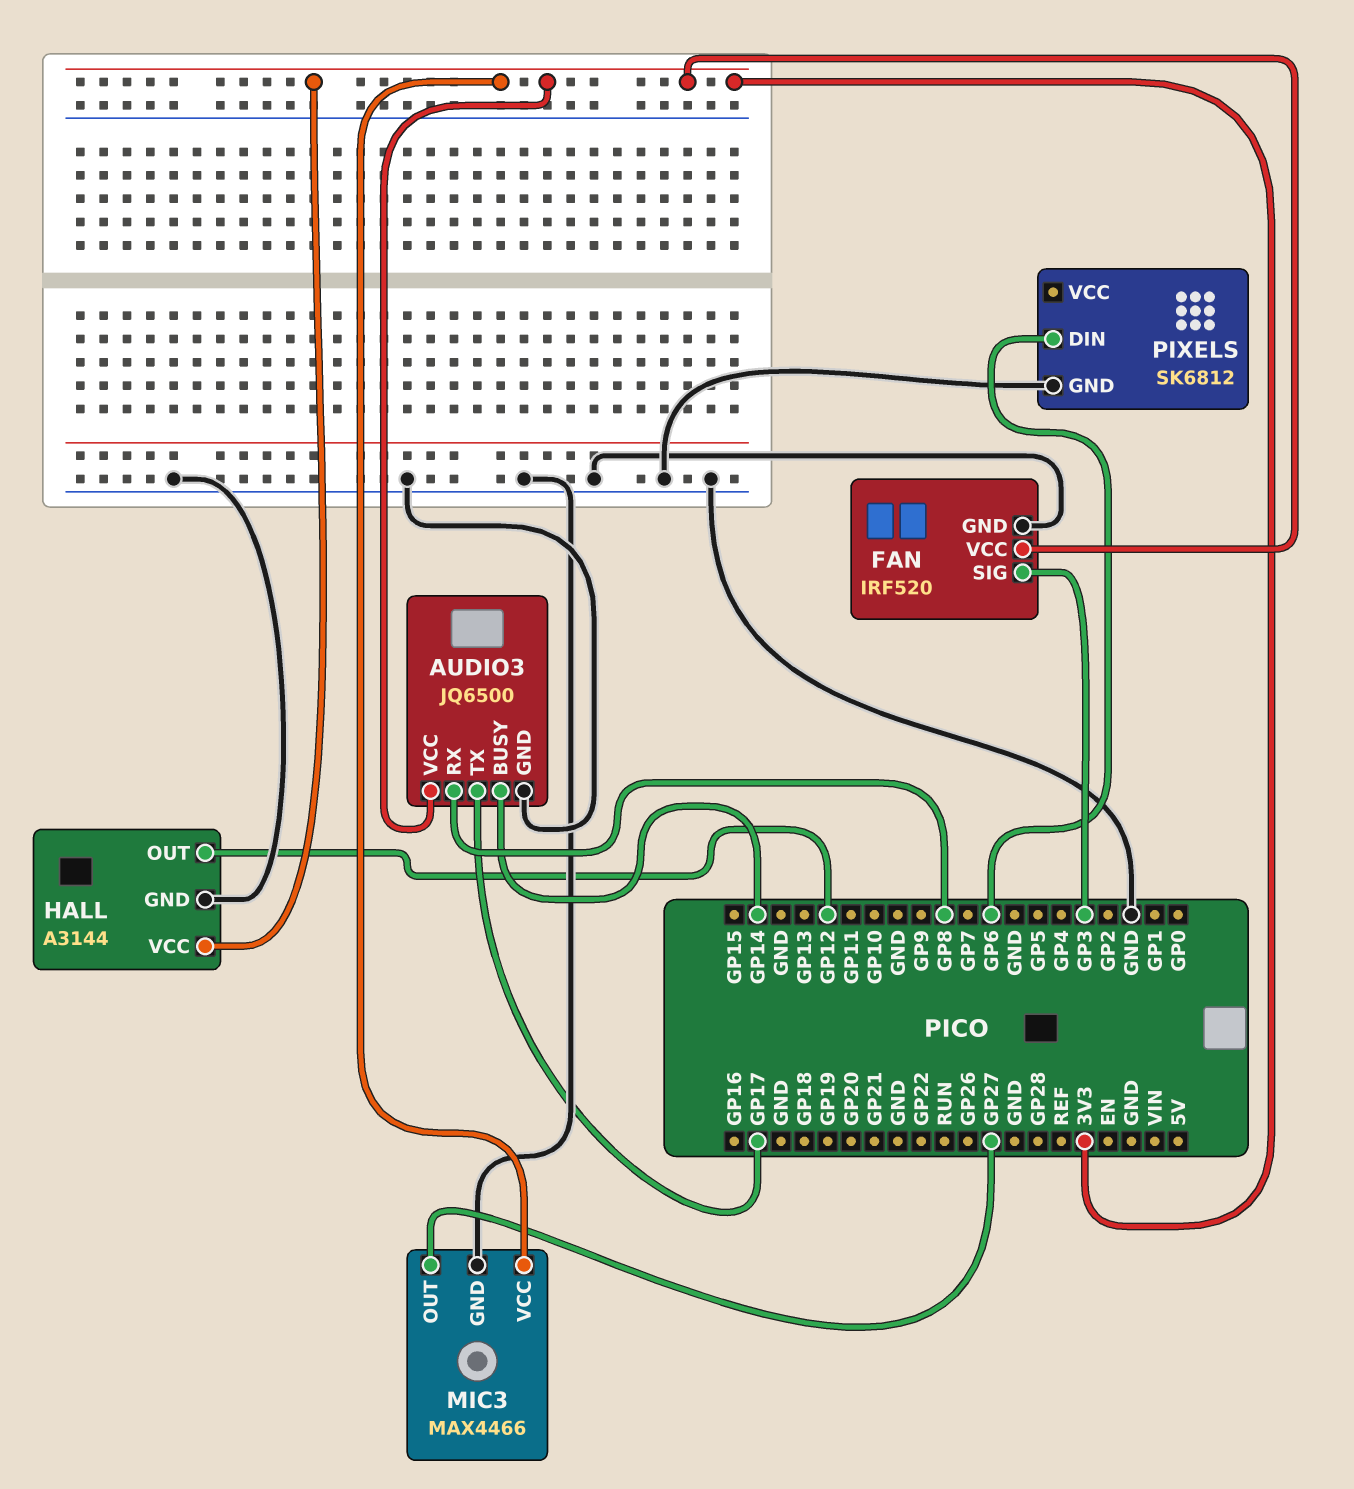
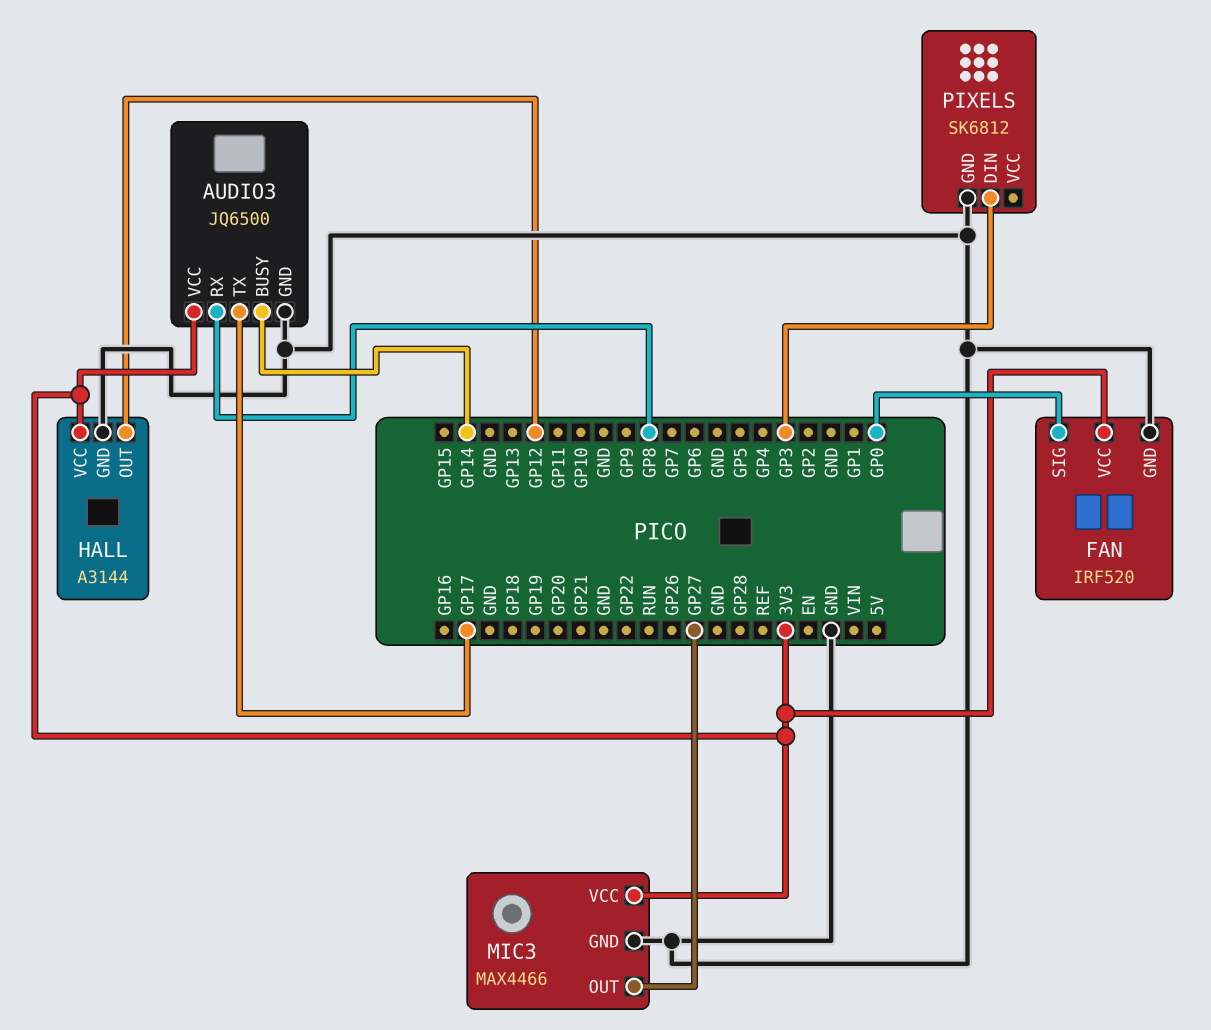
FAN pin SIG: GP3 -> GP0
PIXELS pin DIN: GP6 -> GP3

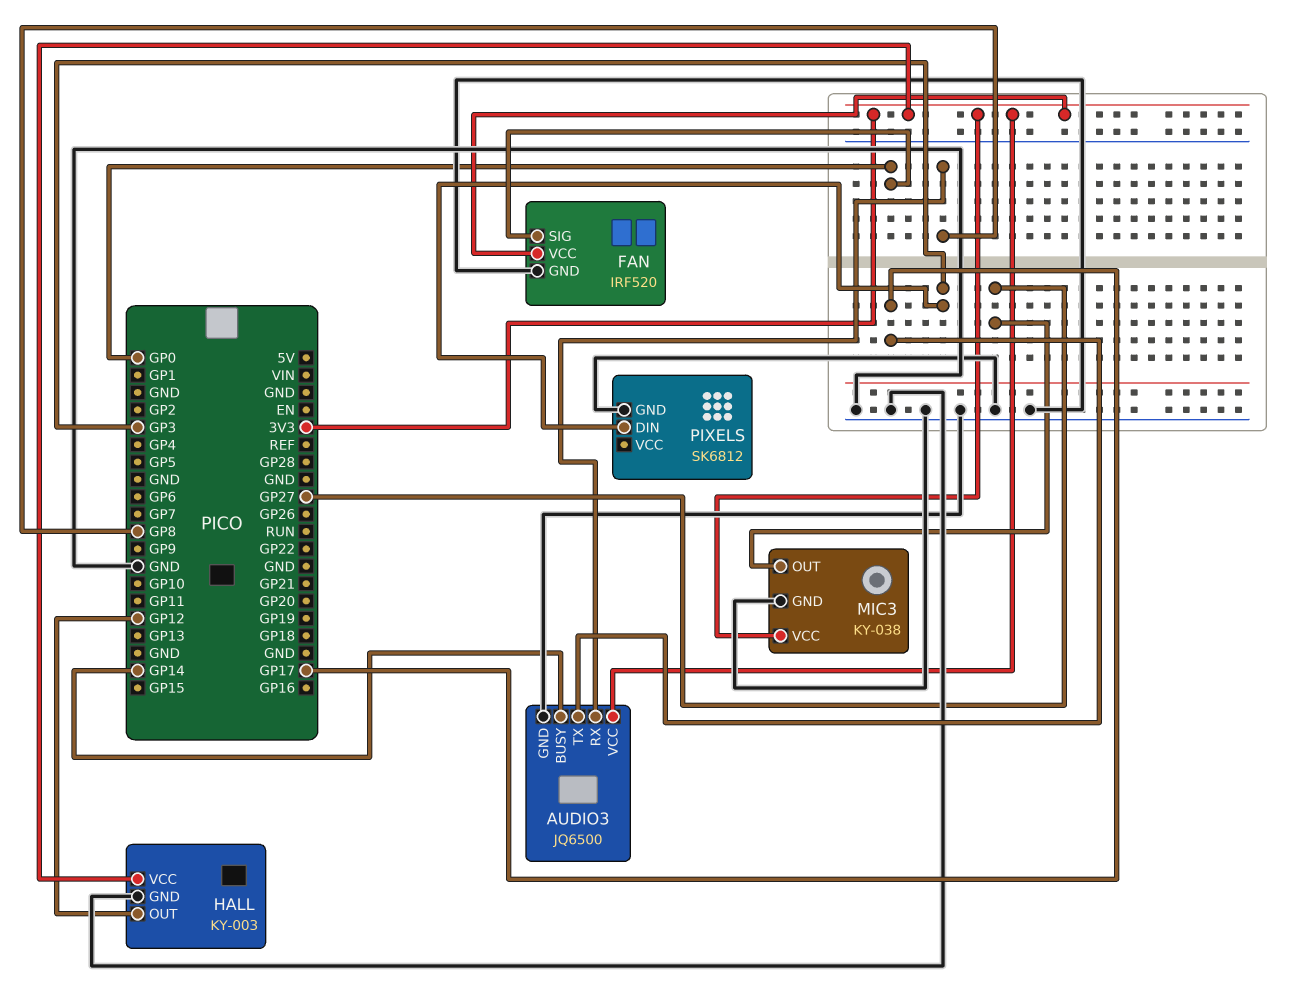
HALL: A3144 -> KY-003
MIC3: MAX4466 -> KY-038

